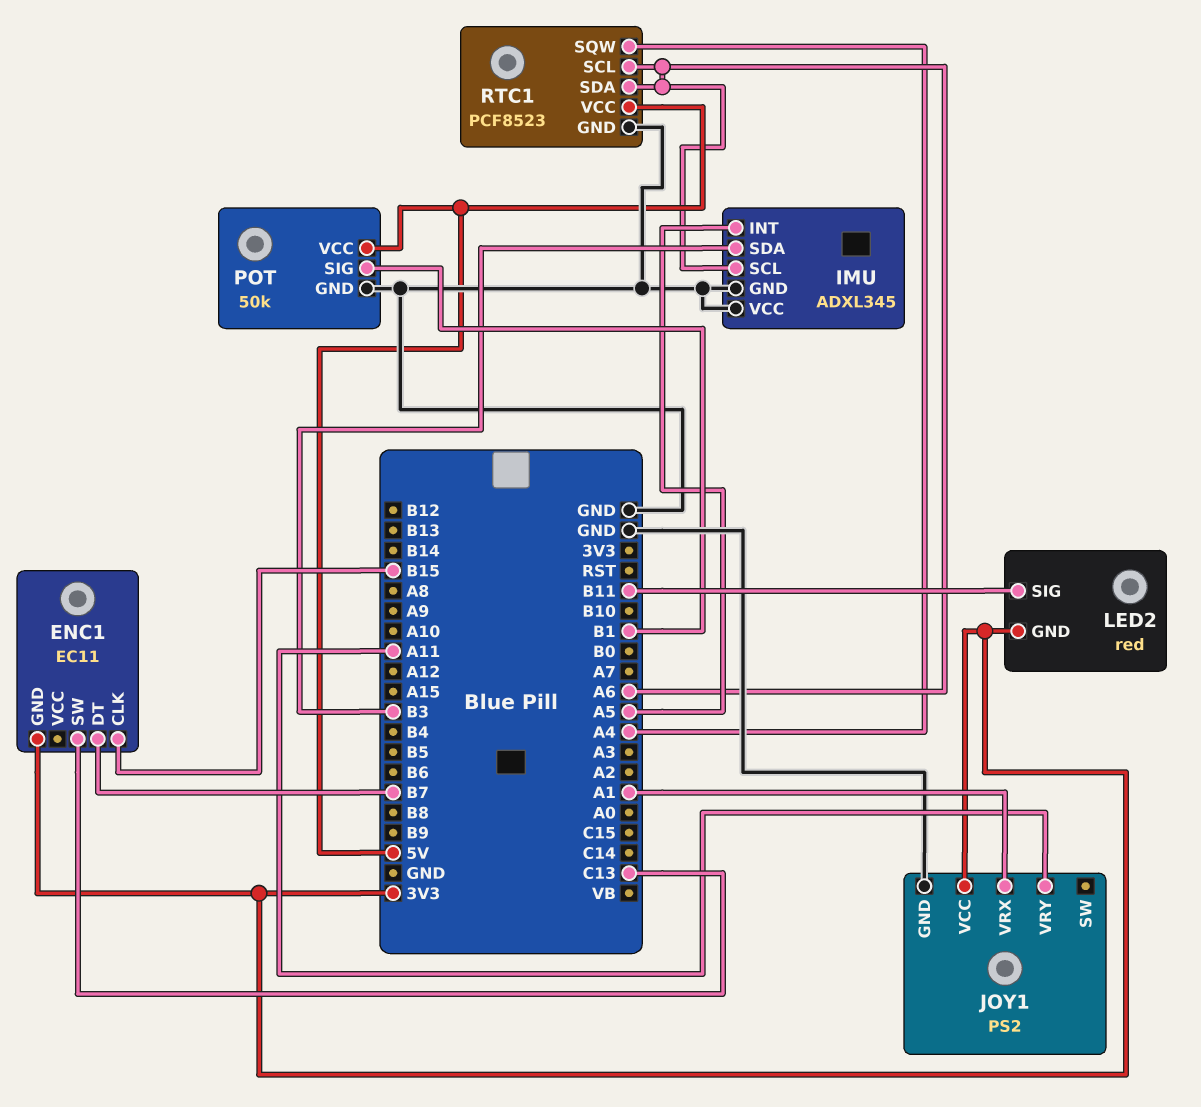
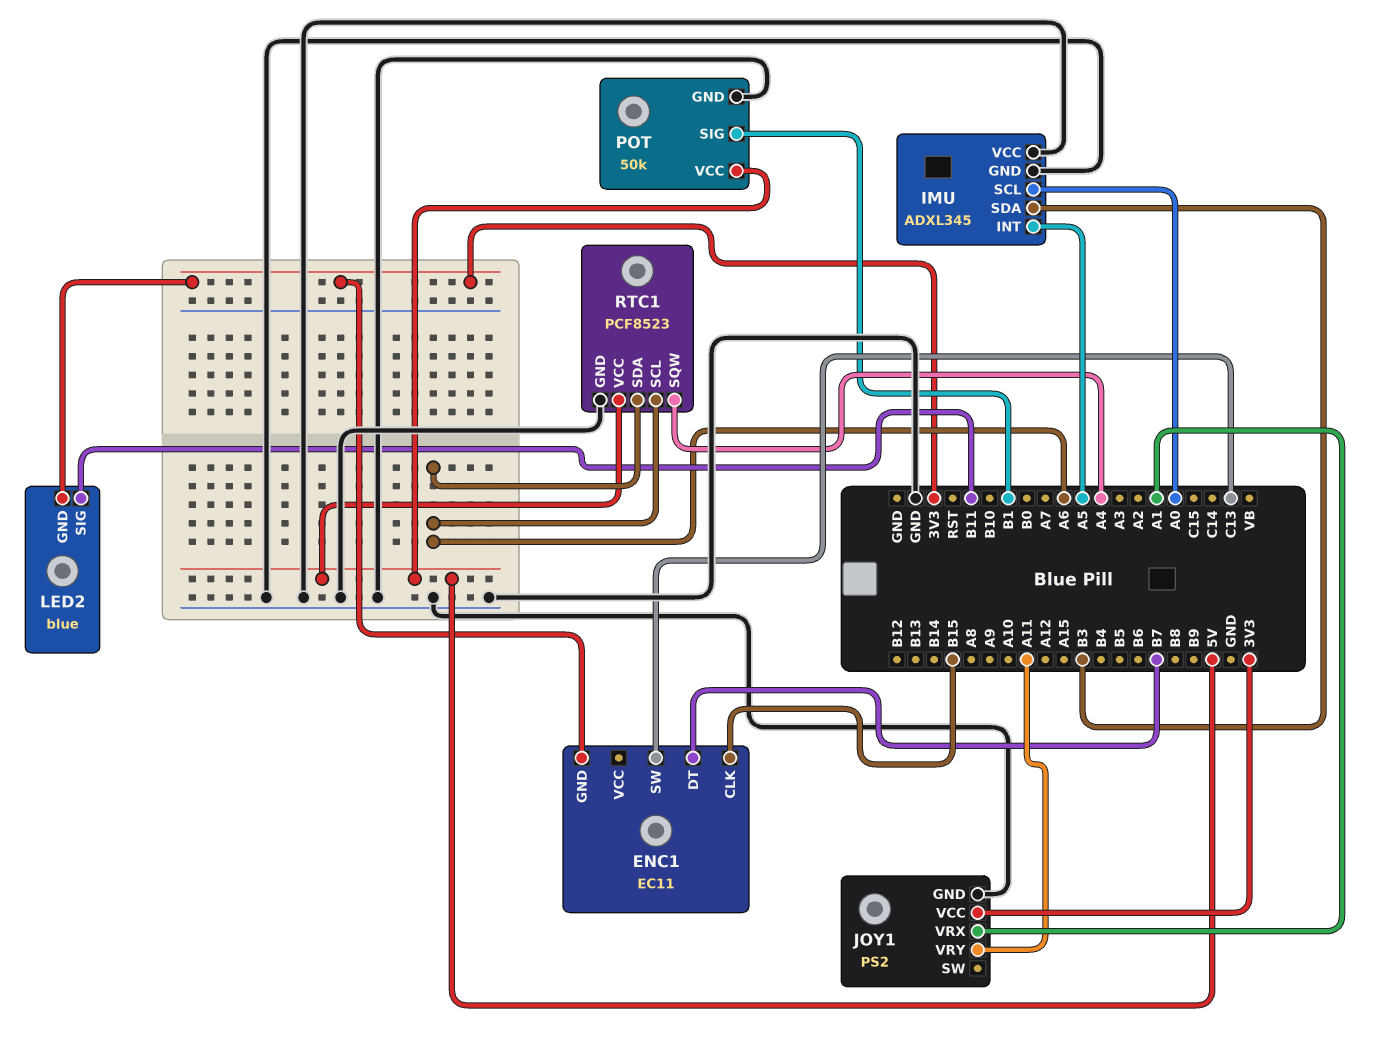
IMU pin SCL: A6 -> A0
LED2: red -> blue

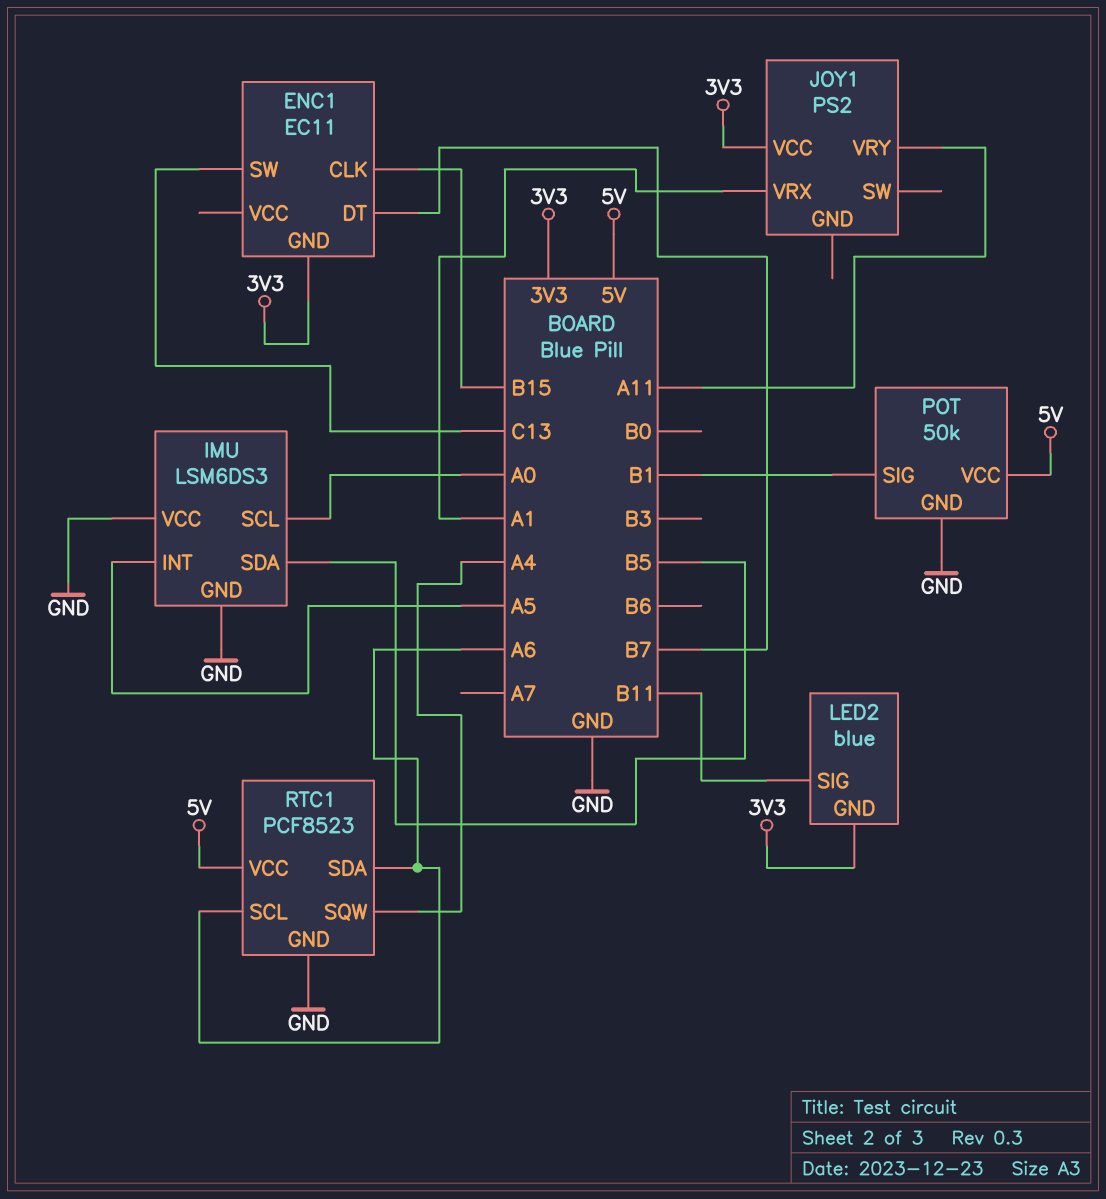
IMU: ADXL345 -> LSM6DS3
IMU pin SDA: B3 -> B5
JOY1 pin GND: GND -> none

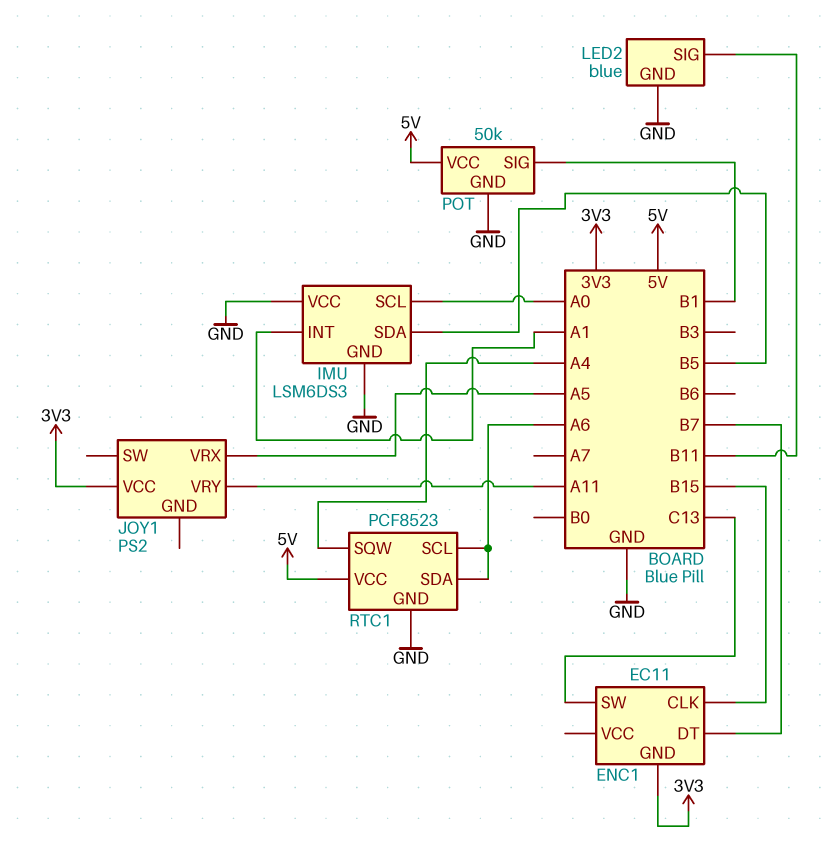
IMU pin INT: A5 -> A1
JOY1 pin VRX: A1 -> A5
LED2 pin GND: 3V3 -> GND

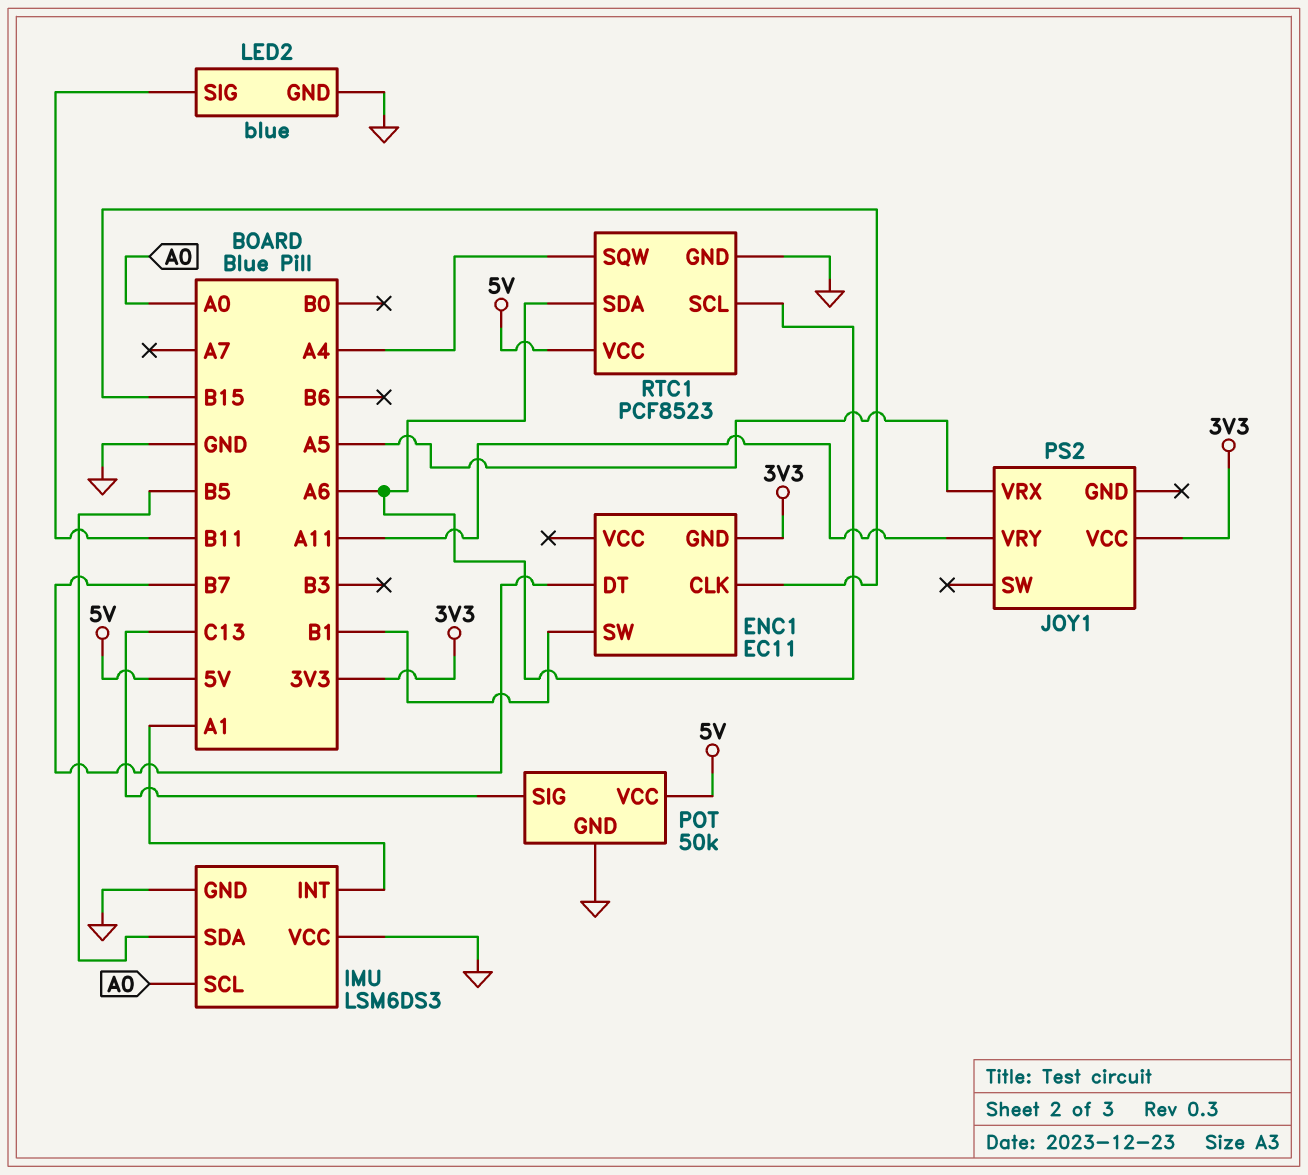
ENC1 pin SW: C13 -> B1
POT pin SIG: B1 -> C13

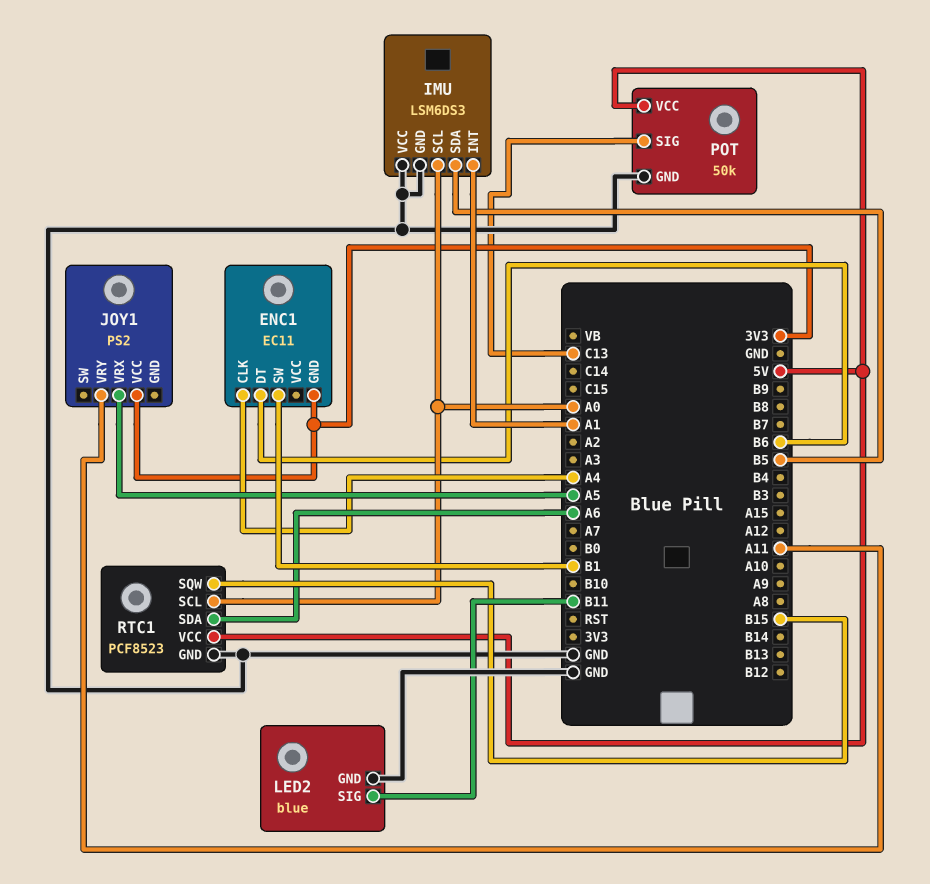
ENC1 pin CLK: B15 -> A4
ENC1 pin DT: B7 -> B6
RTC1 pin SCL: A6 -> A0
RTC1 pin SQW: A4 -> B15

